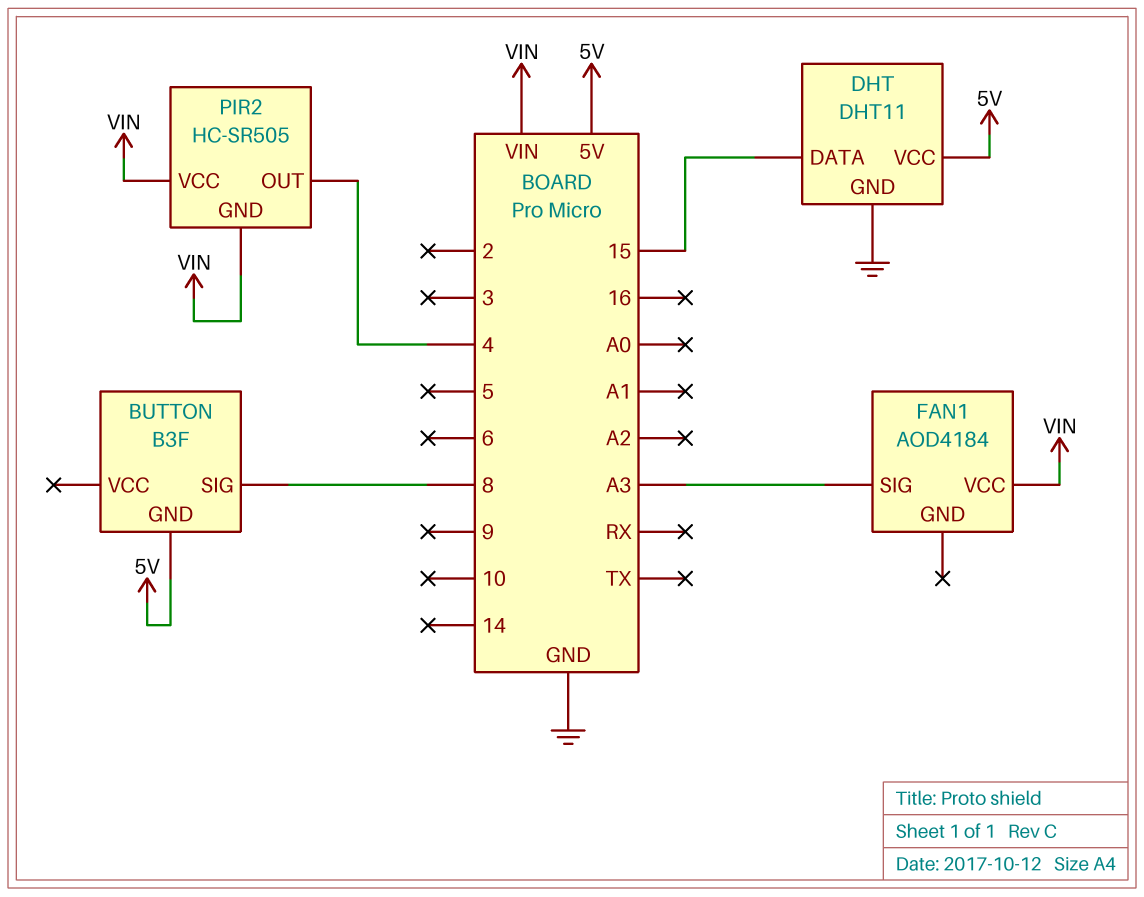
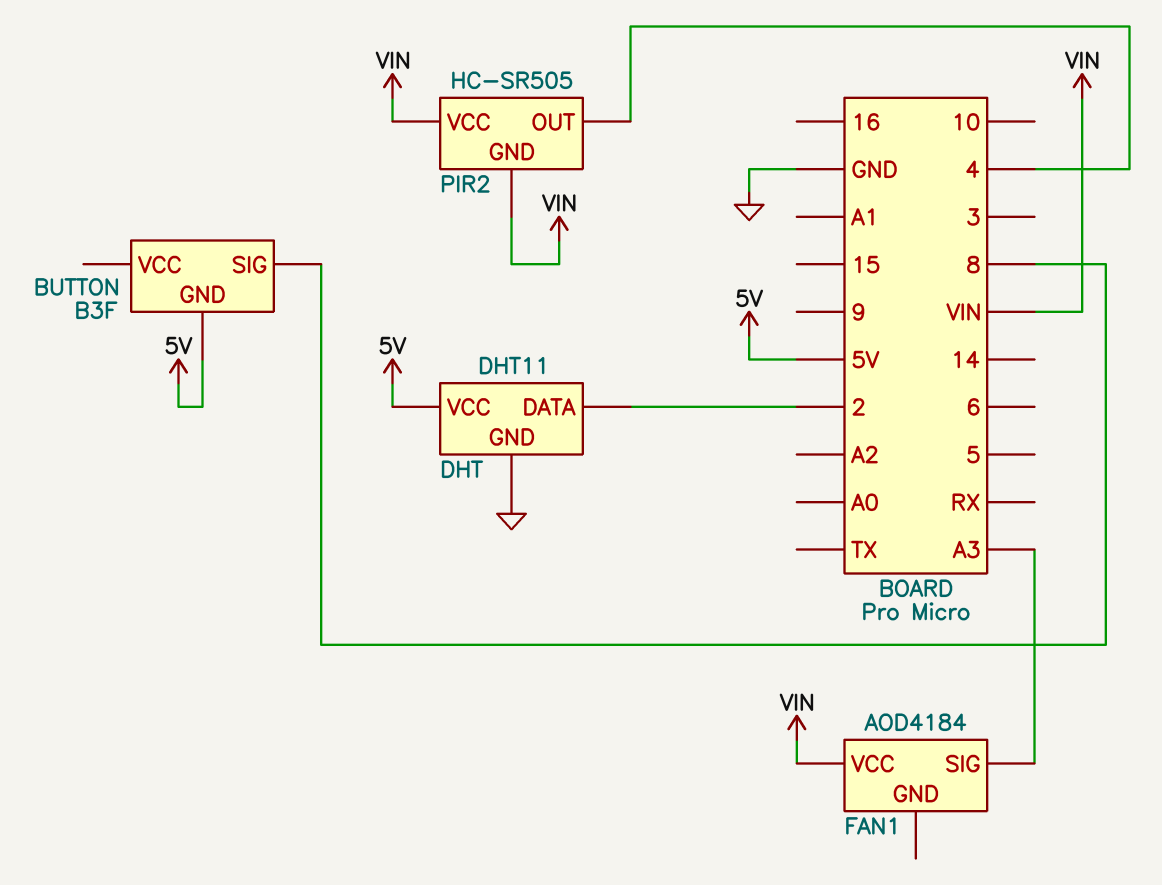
DHT pin DATA: 15 -> 2

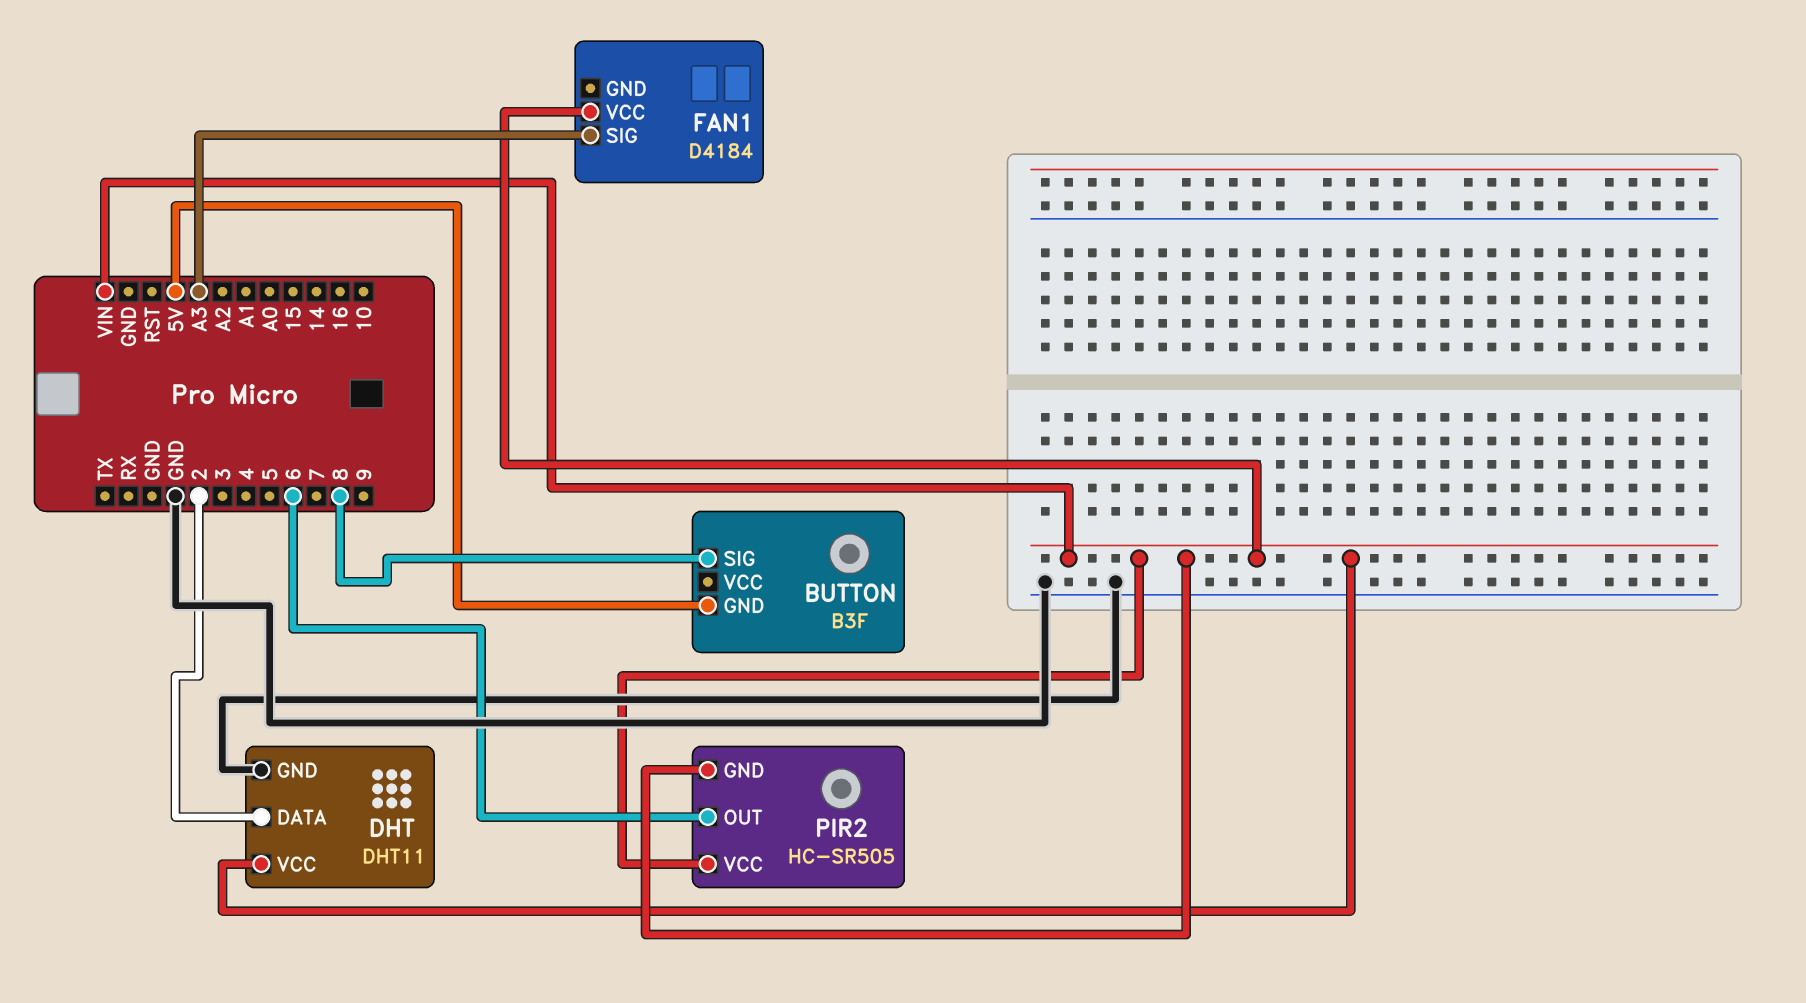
DHT pin VCC: 5V -> VIN
FAN1: AOD4184 -> D4184
PIR2 pin OUT: 4 -> 6

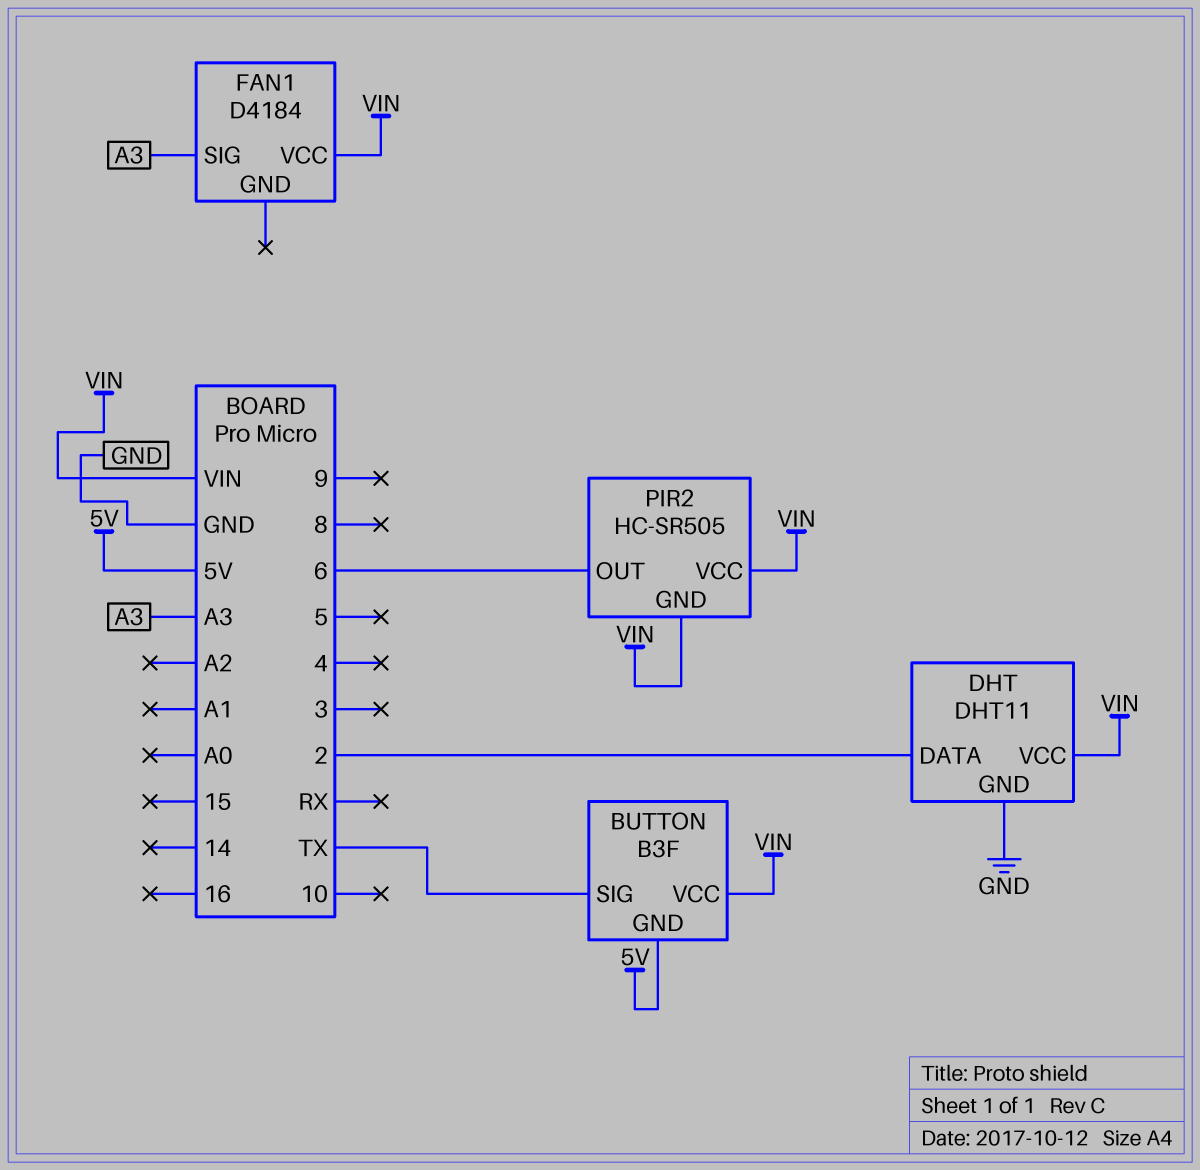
BUTTON pin SIG: 8 -> TX
BUTTON pin VCC: none -> VIN

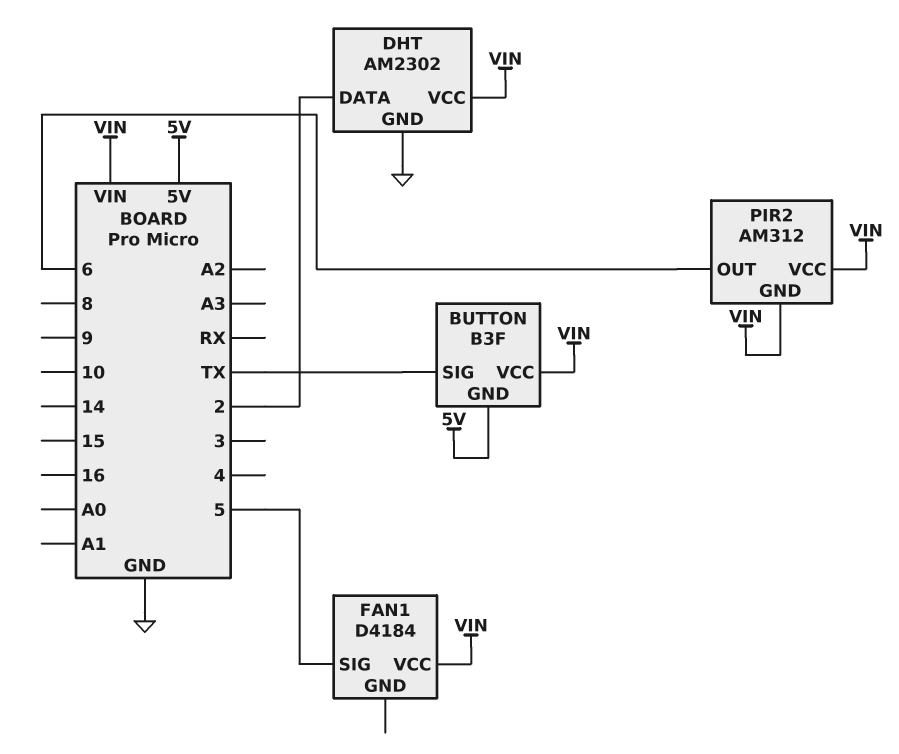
DHT: DHT11 -> AM2302
FAN1 pin SIG: A3 -> 5
PIR2: HC-SR505 -> AM312

